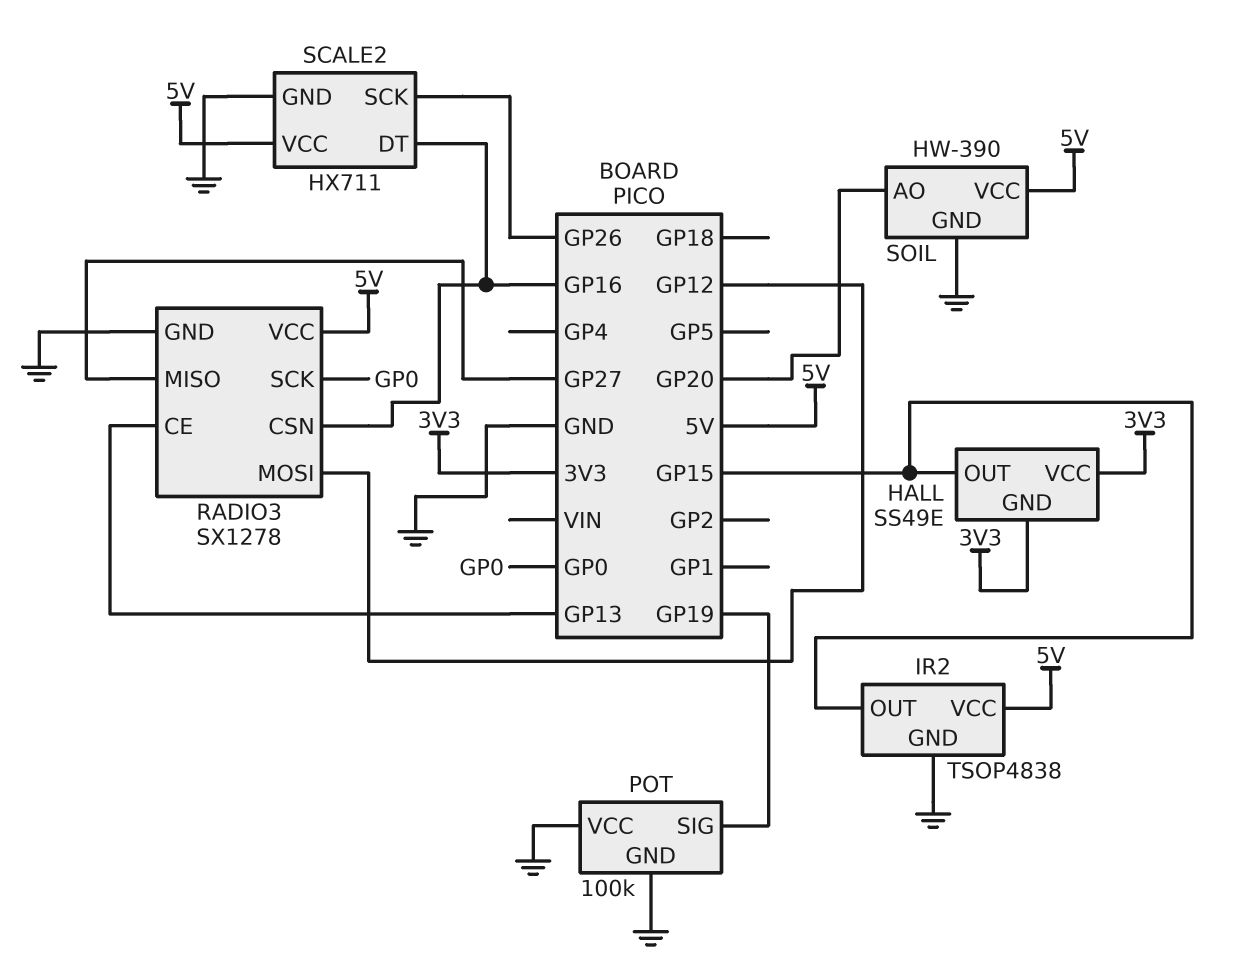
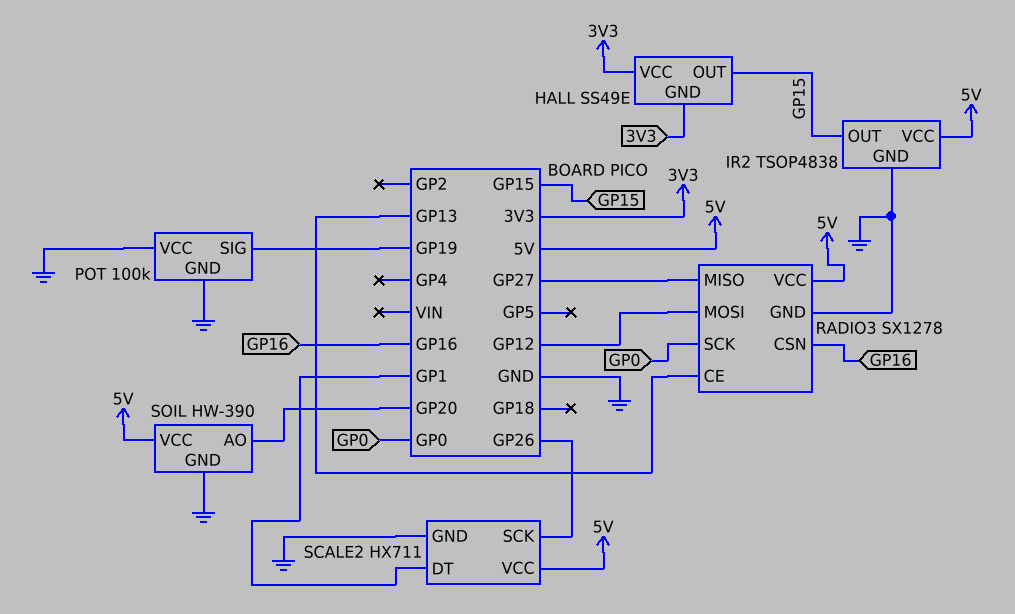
SCALE2 pin DT: GP16 -> GP1

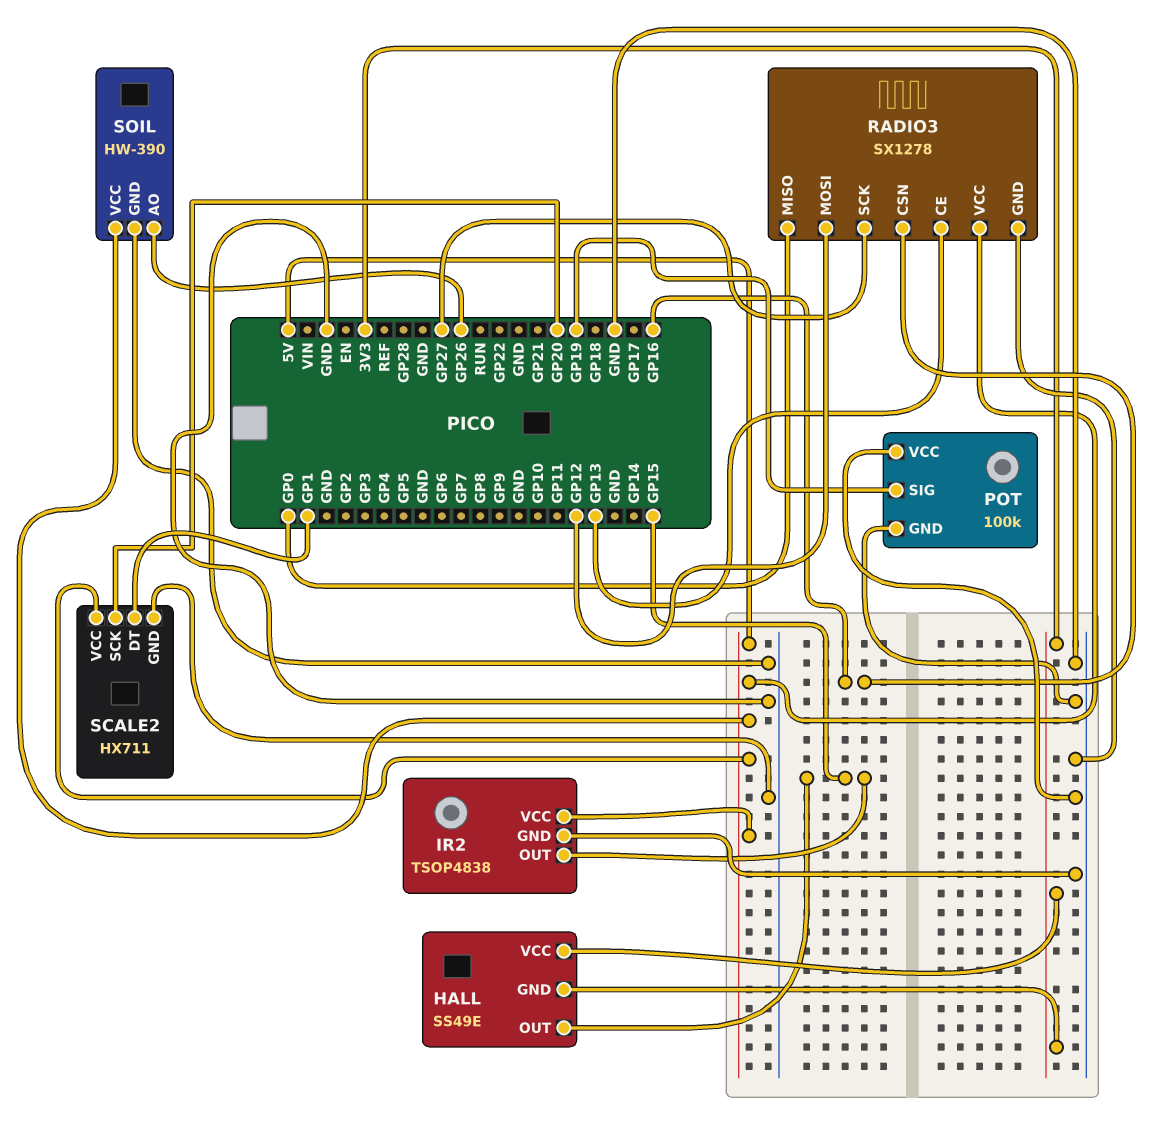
RADIO3 pin MISO: GP27 -> GP0
RADIO3 pin SCK: GP0 -> GP27
SCALE2 pin SCK: GP26 -> GP20
SOIL pin AO: GP20 -> GP26

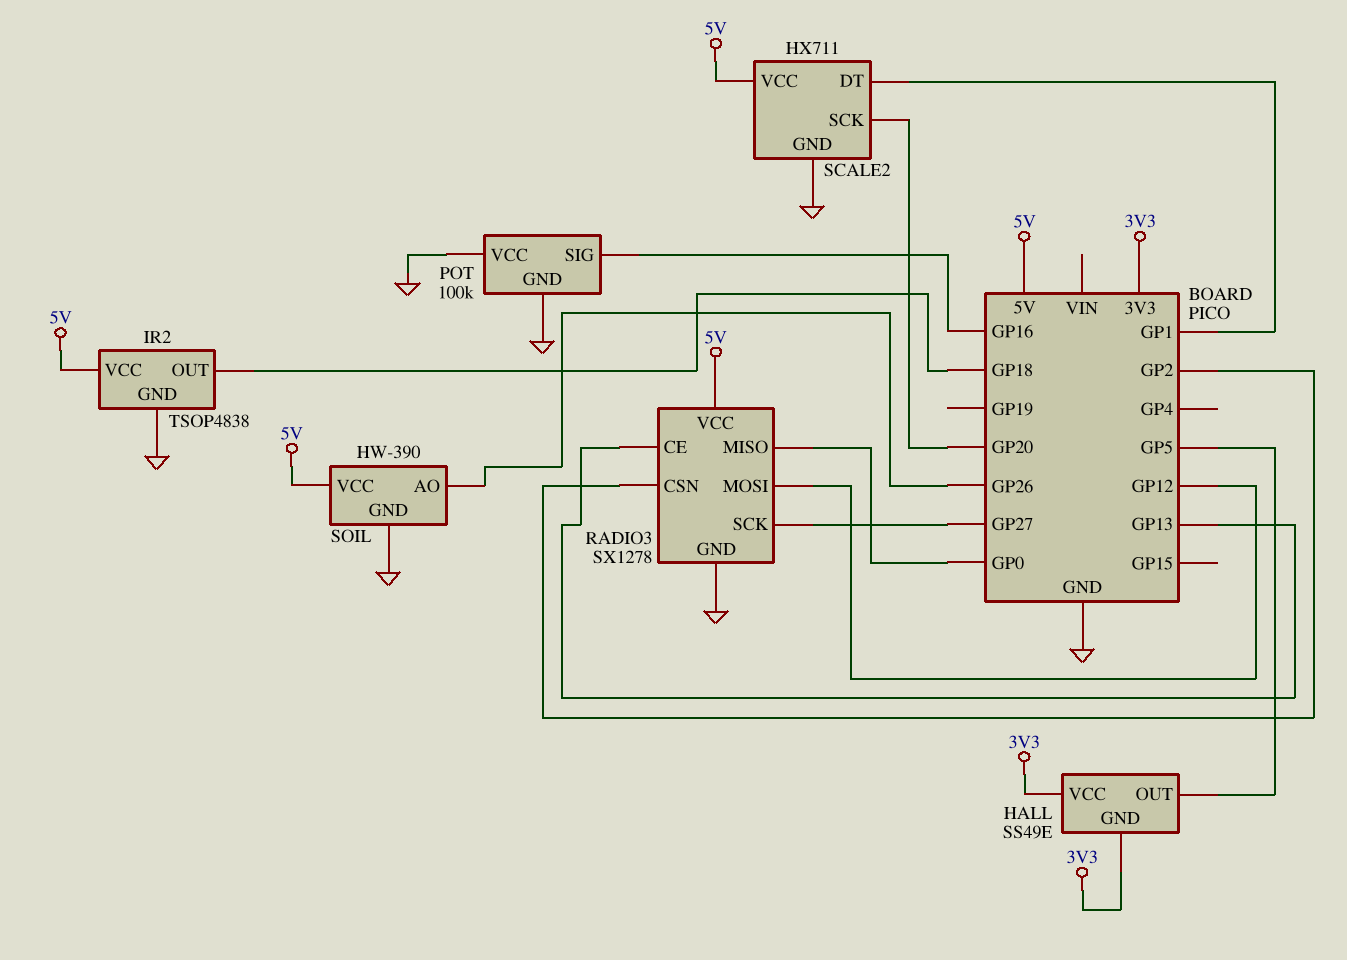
HALL pin OUT: GP15 -> GP5
IR2 pin OUT: GP15 -> GP18
POT pin SIG: GP19 -> GP16
RADIO3 pin CSN: GP16 -> GP2

